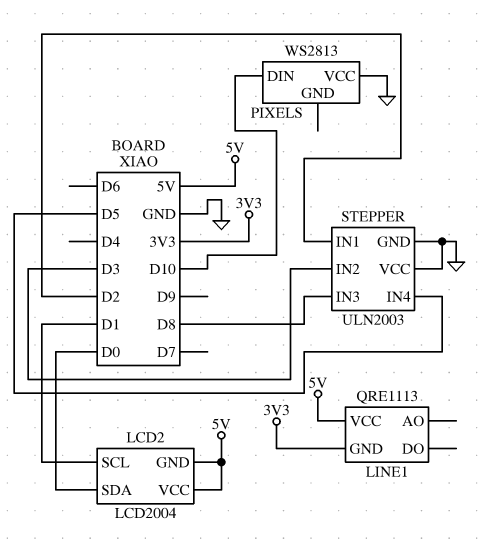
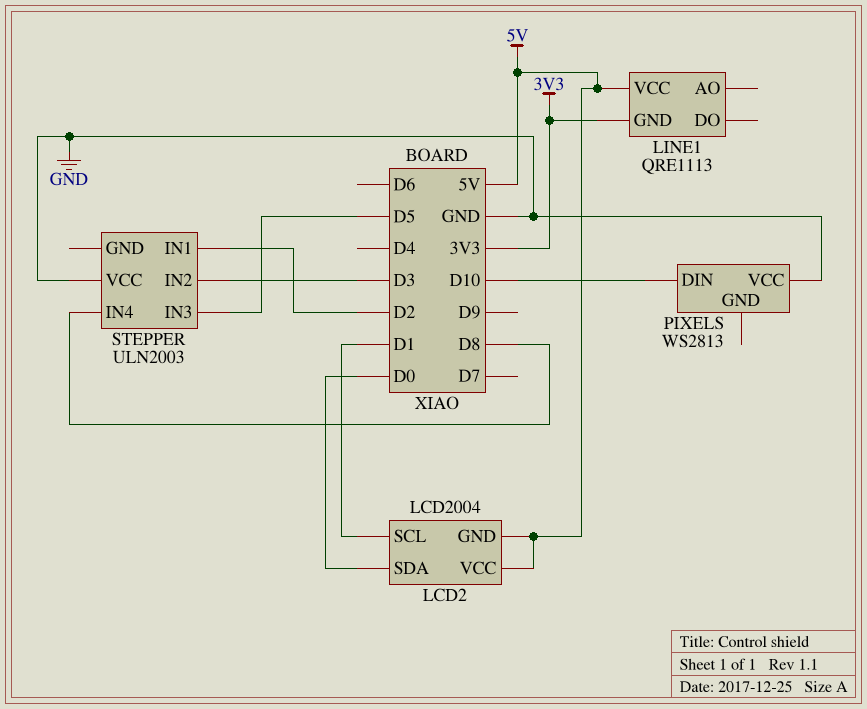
STEPPER pin GND: GND -> none
STEPPER pin IN3: D8 -> D5
STEPPER pin IN4: D5 -> D8

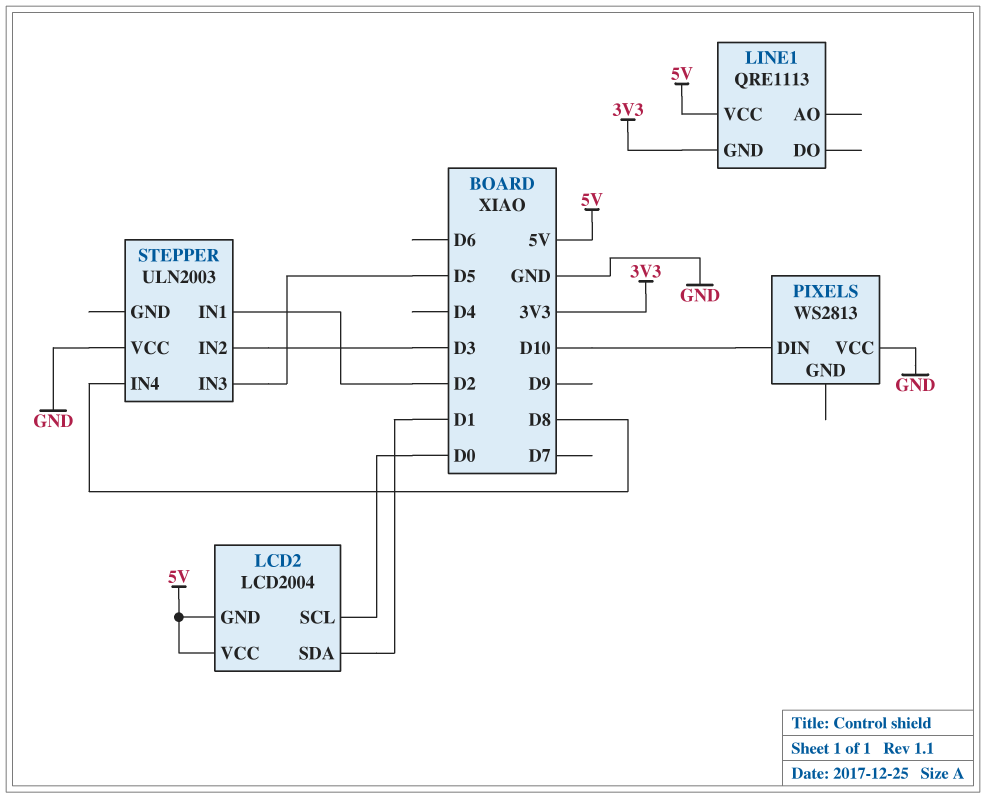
LCD2 pin SCL: D1 -> D0
LCD2 pin SDA: D0 -> D1

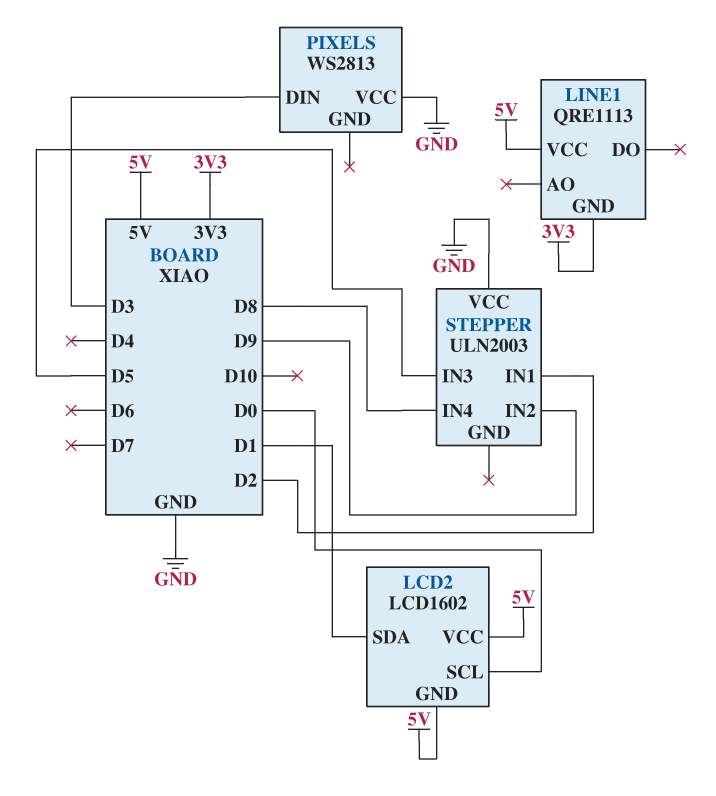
LCD2: LCD2004 -> LCD1602
PIXELS pin DIN: D10 -> D3
STEPPER pin IN2: D3 -> D9

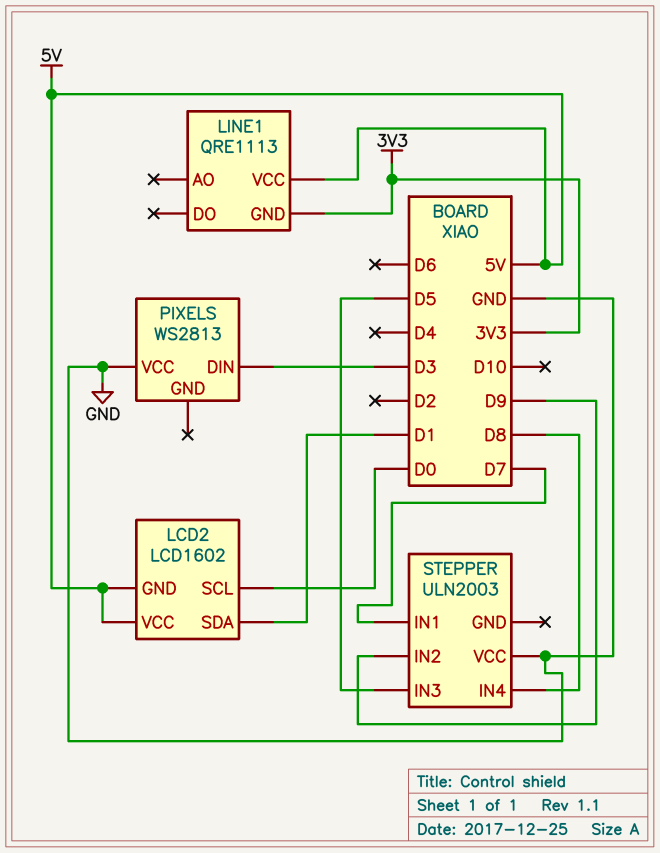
STEPPER pin IN1: D2 -> D7

